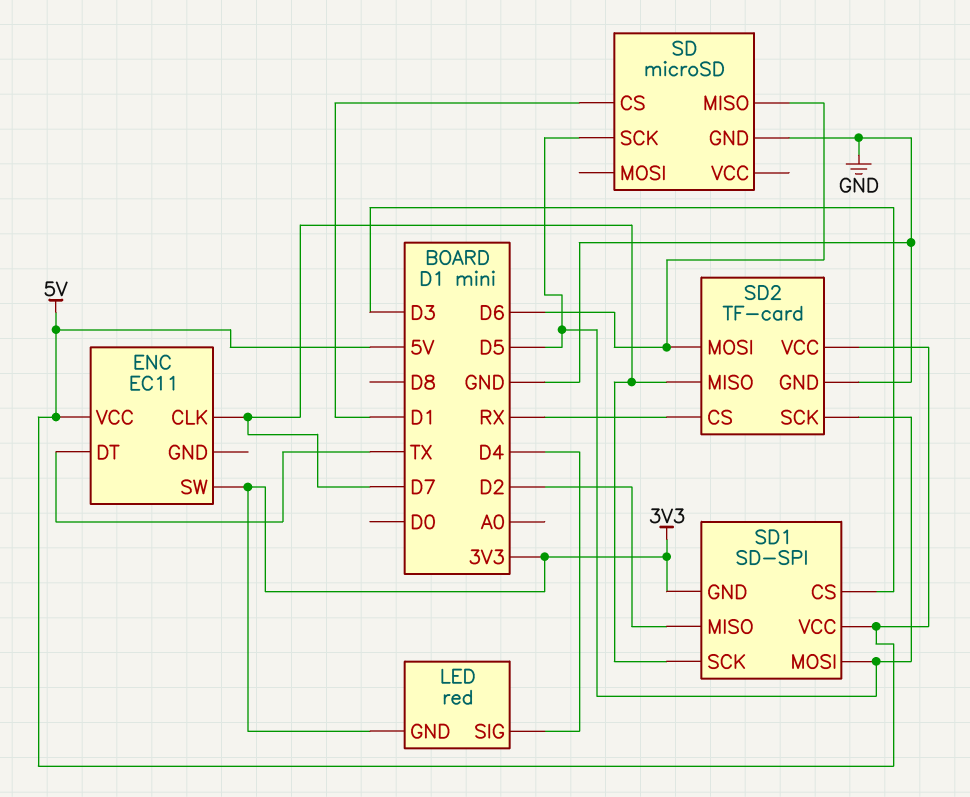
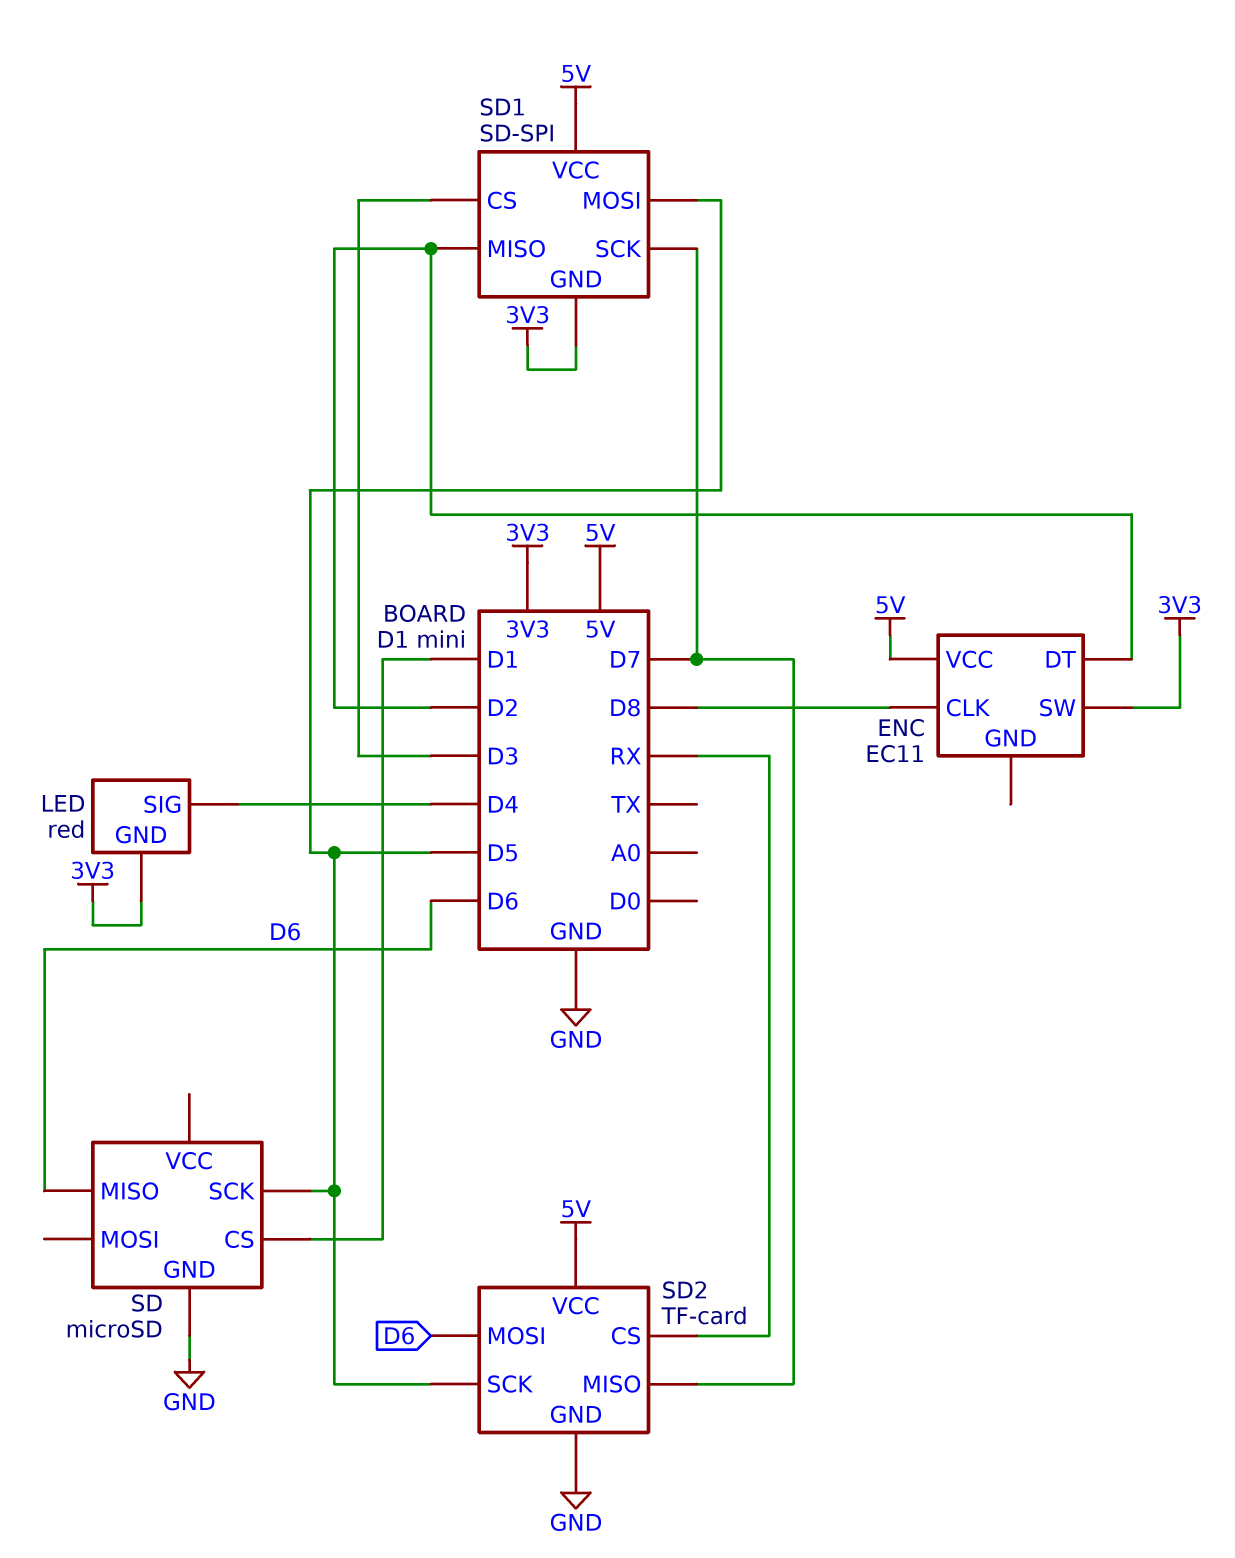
ENC pin CLK: D7 -> D8
ENC pin DT: TX -> D2

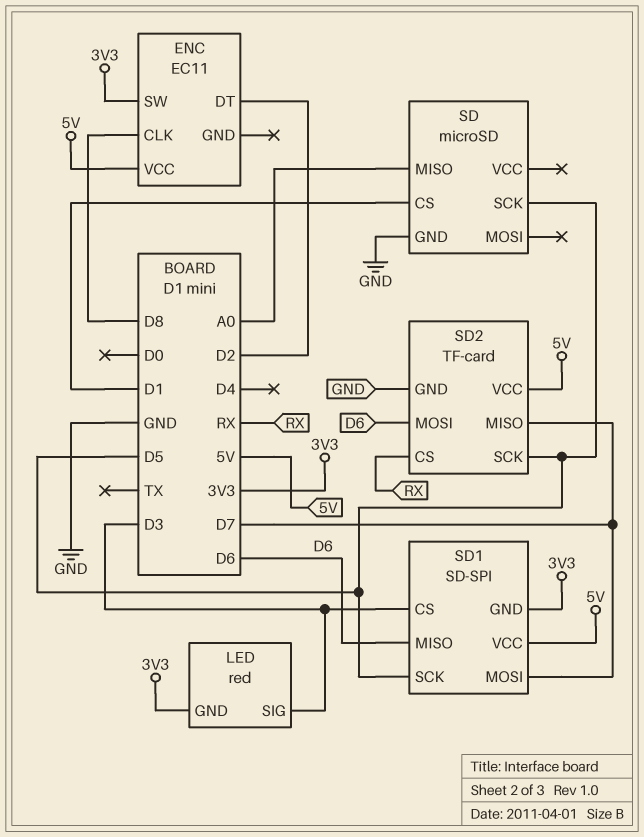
LED pin SIG: D4 -> D3
SD pin MISO: D6 -> A0
SD1 pin MISO: D2 -> D6
SD1 pin MOSI: D5 -> D7
SD1 pin SCK: D7 -> D5

